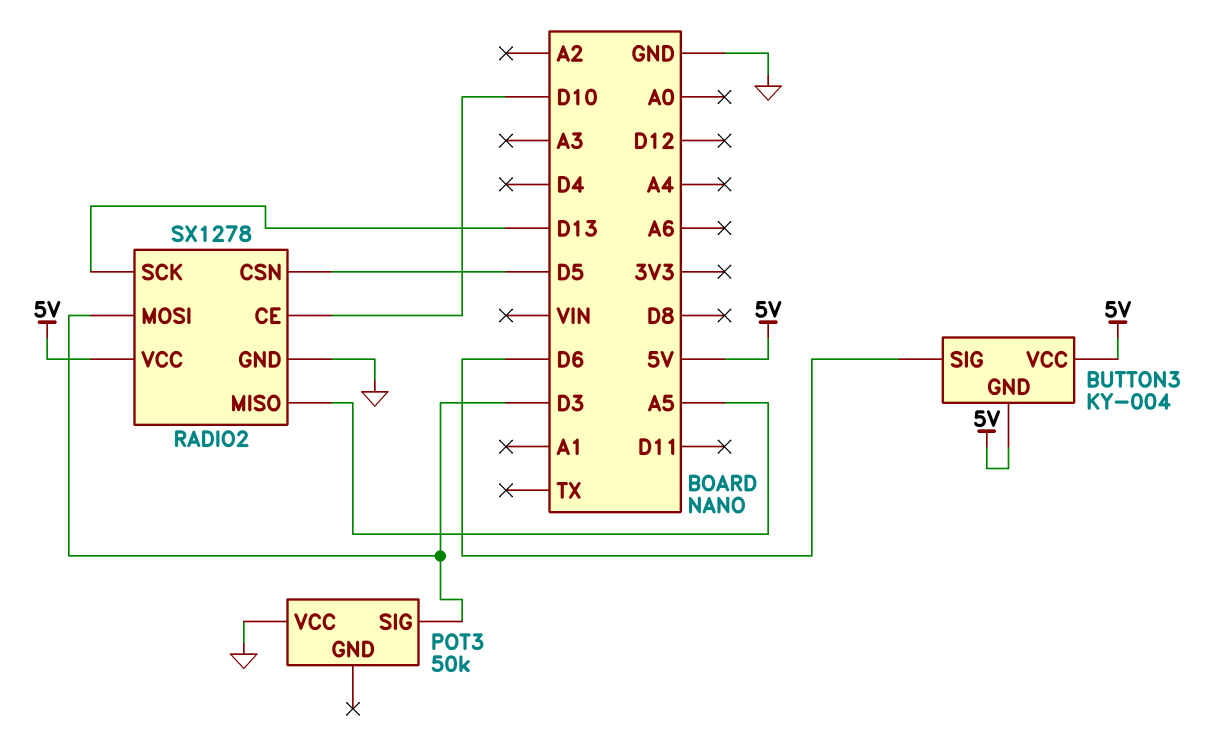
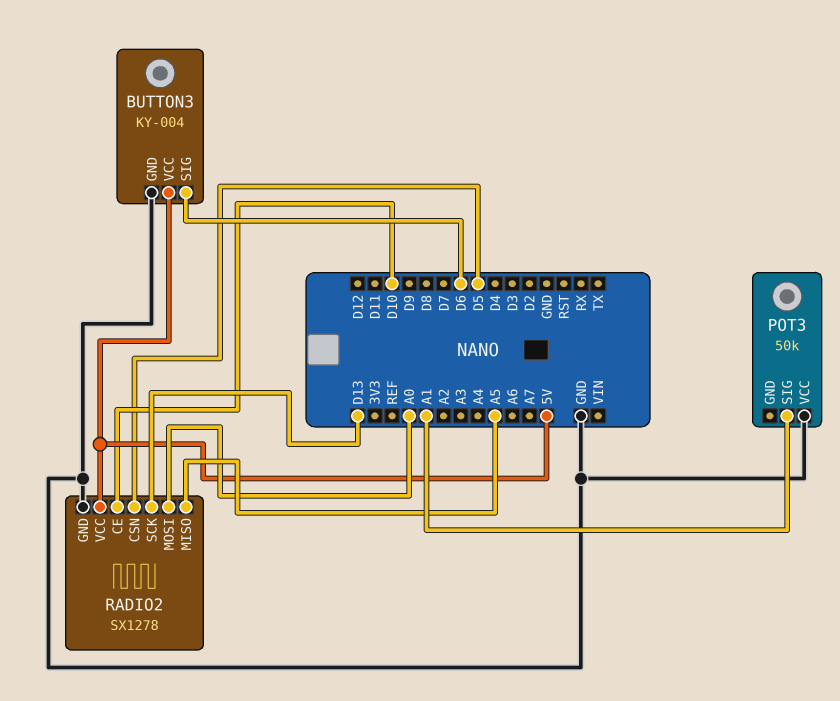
BUTTON3 pin GND: 5V -> GND
POT3 pin SIG: D3 -> A1
RADIO2 pin MOSI: D3 -> A0

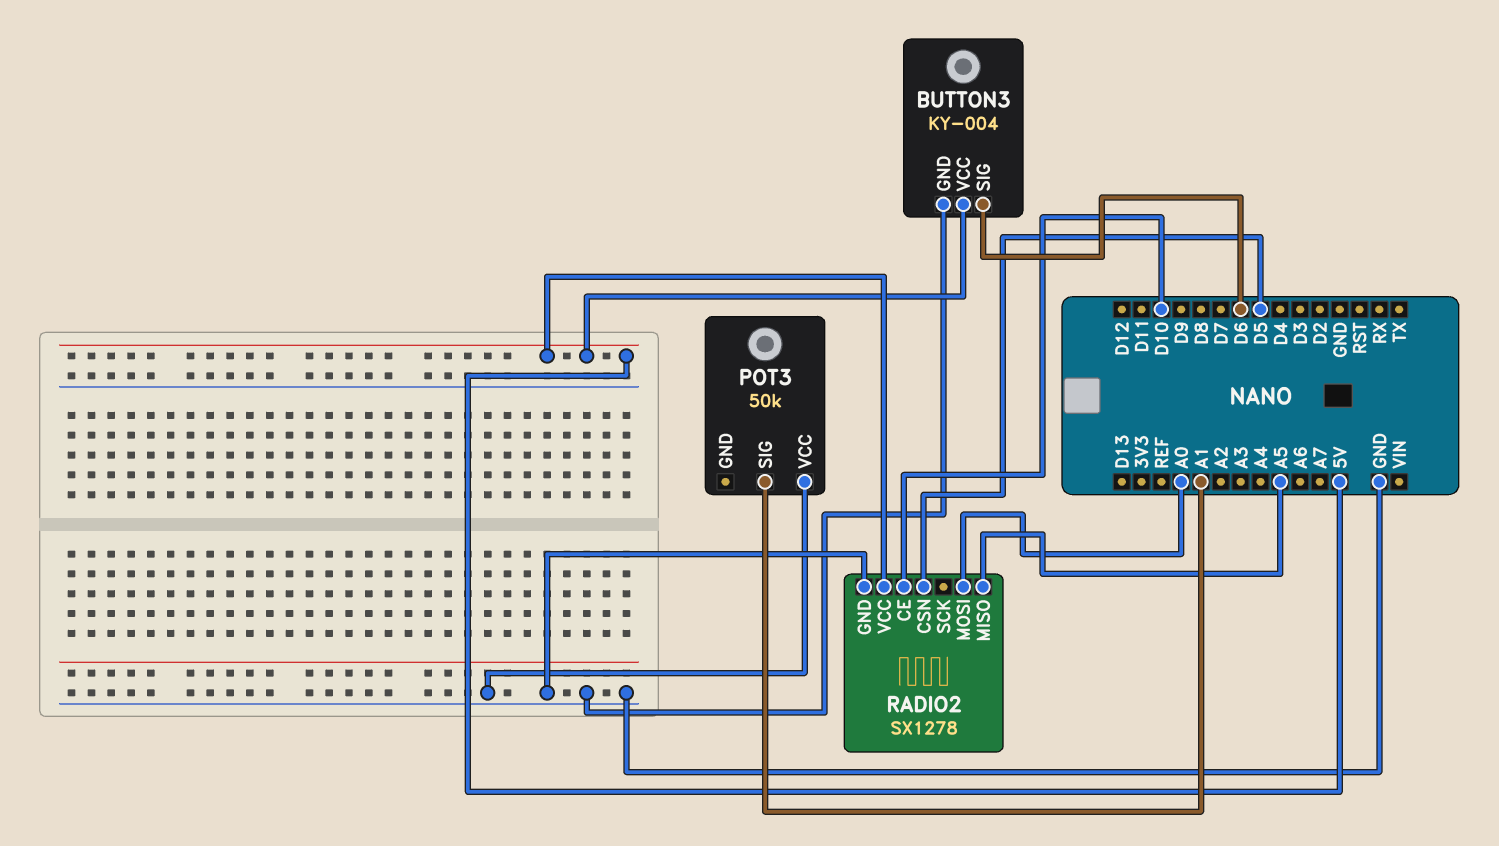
RADIO2 pin SCK: D13 -> none

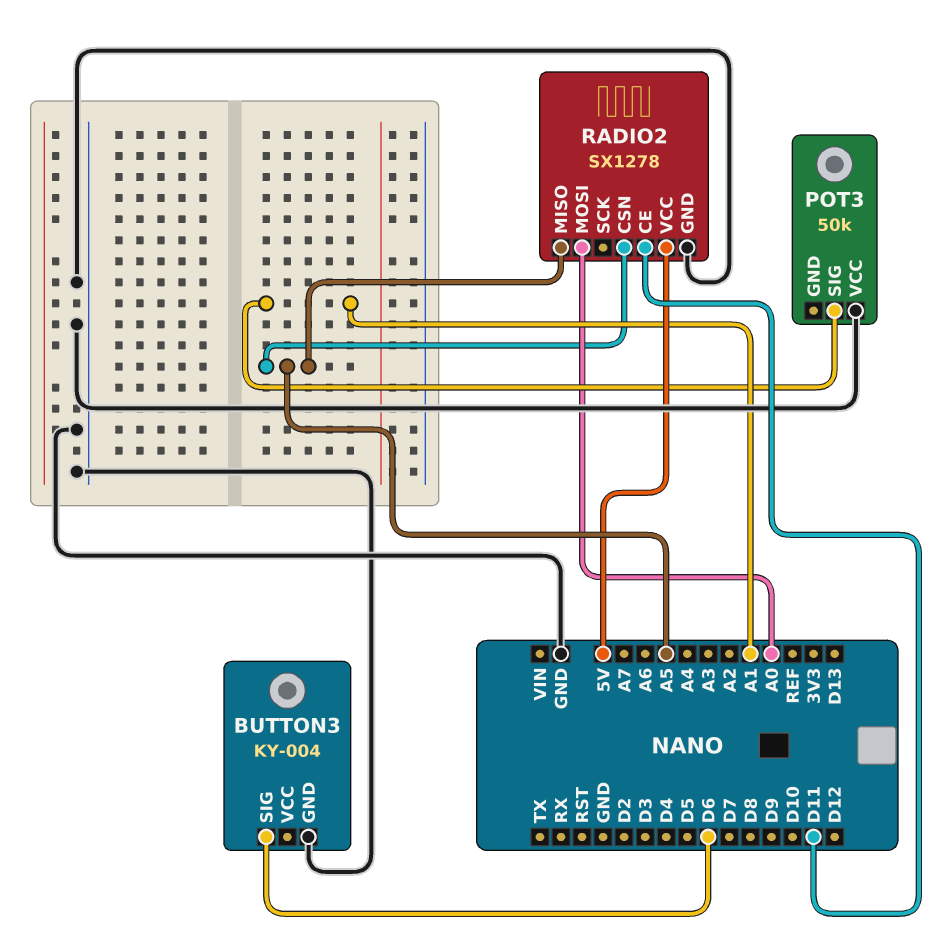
BUTTON3 pin VCC: 5V -> none
RADIO2 pin CE: D10 -> D11
RADIO2 pin CSN: D5 -> A5

